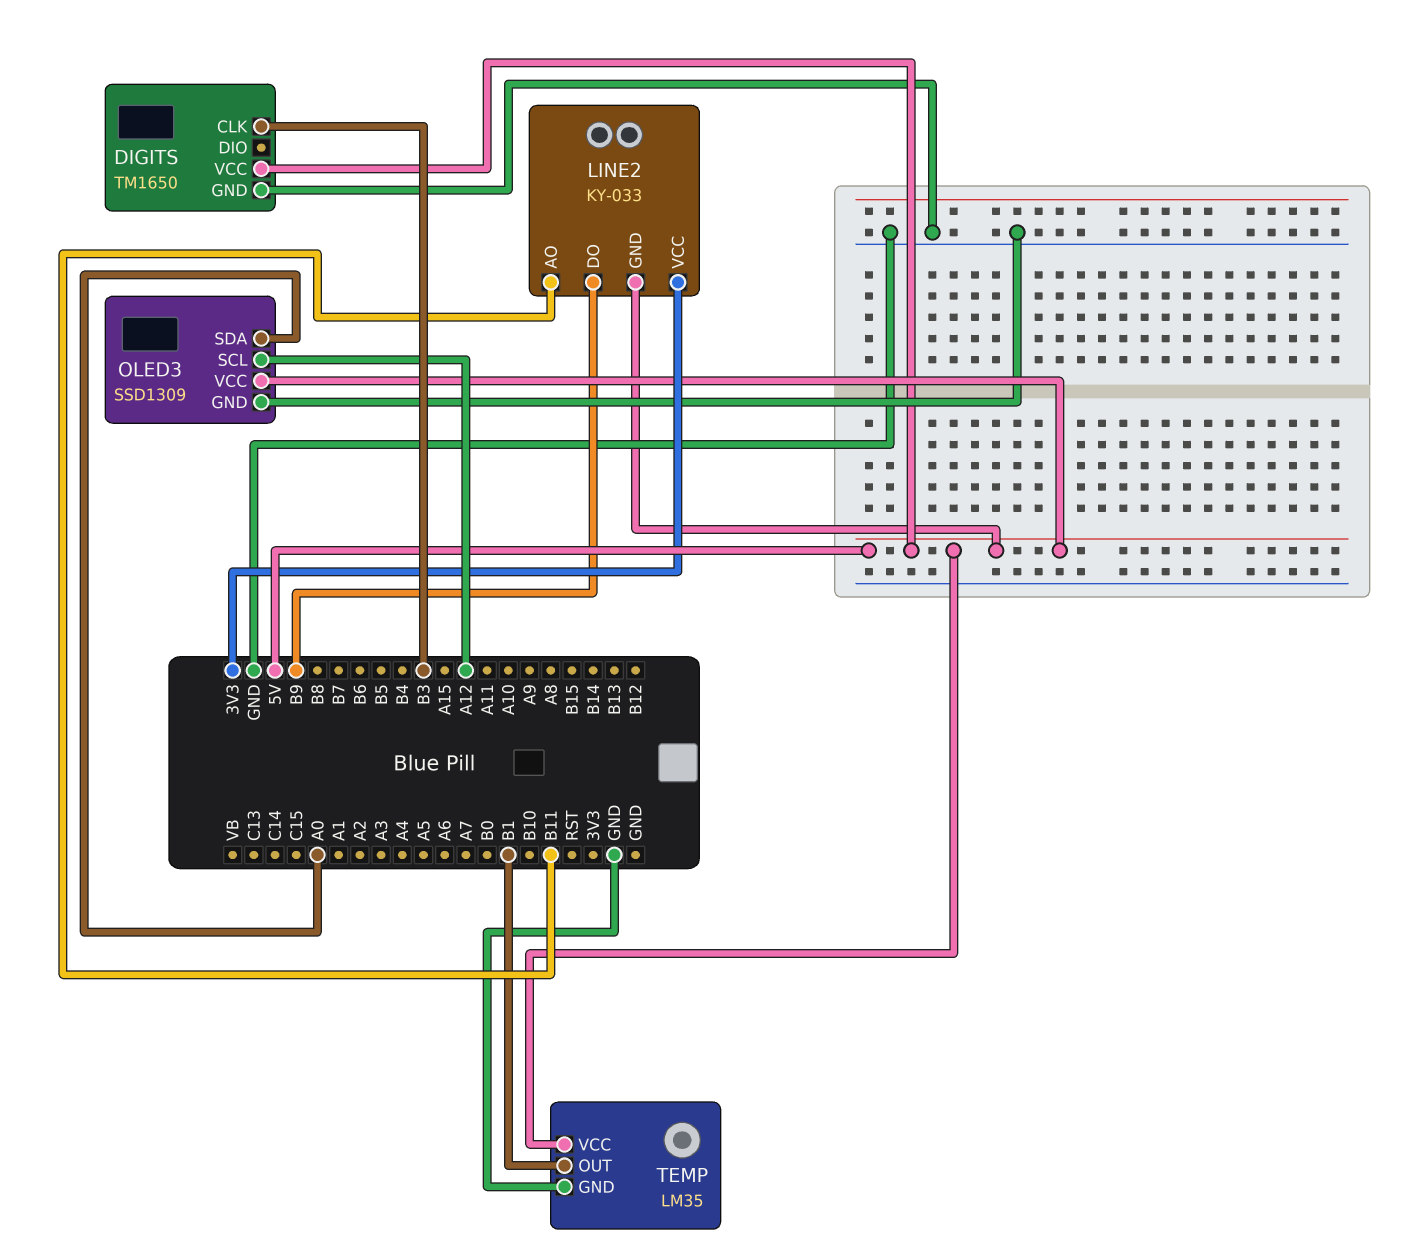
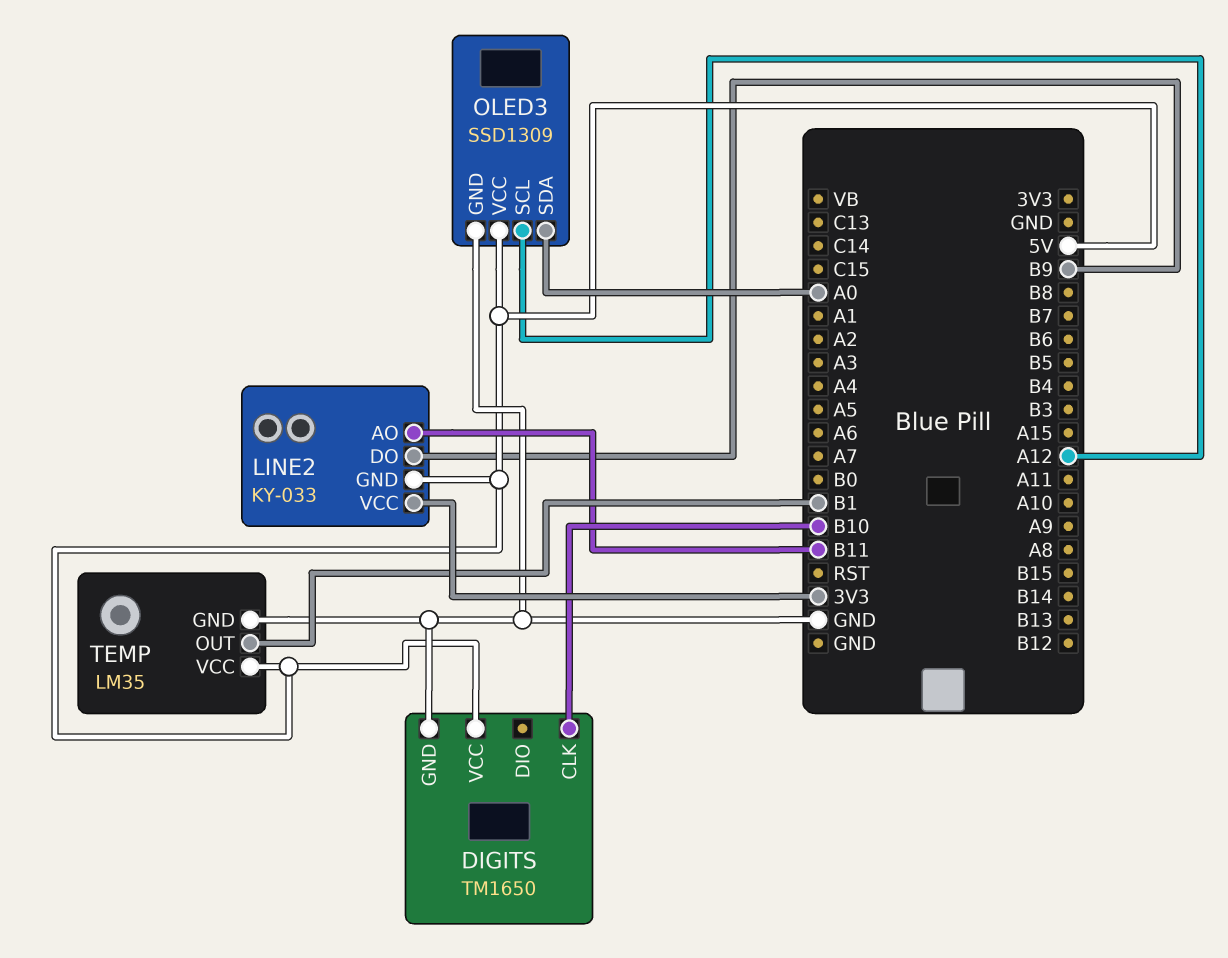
DIGITS pin CLK: B3 -> B10

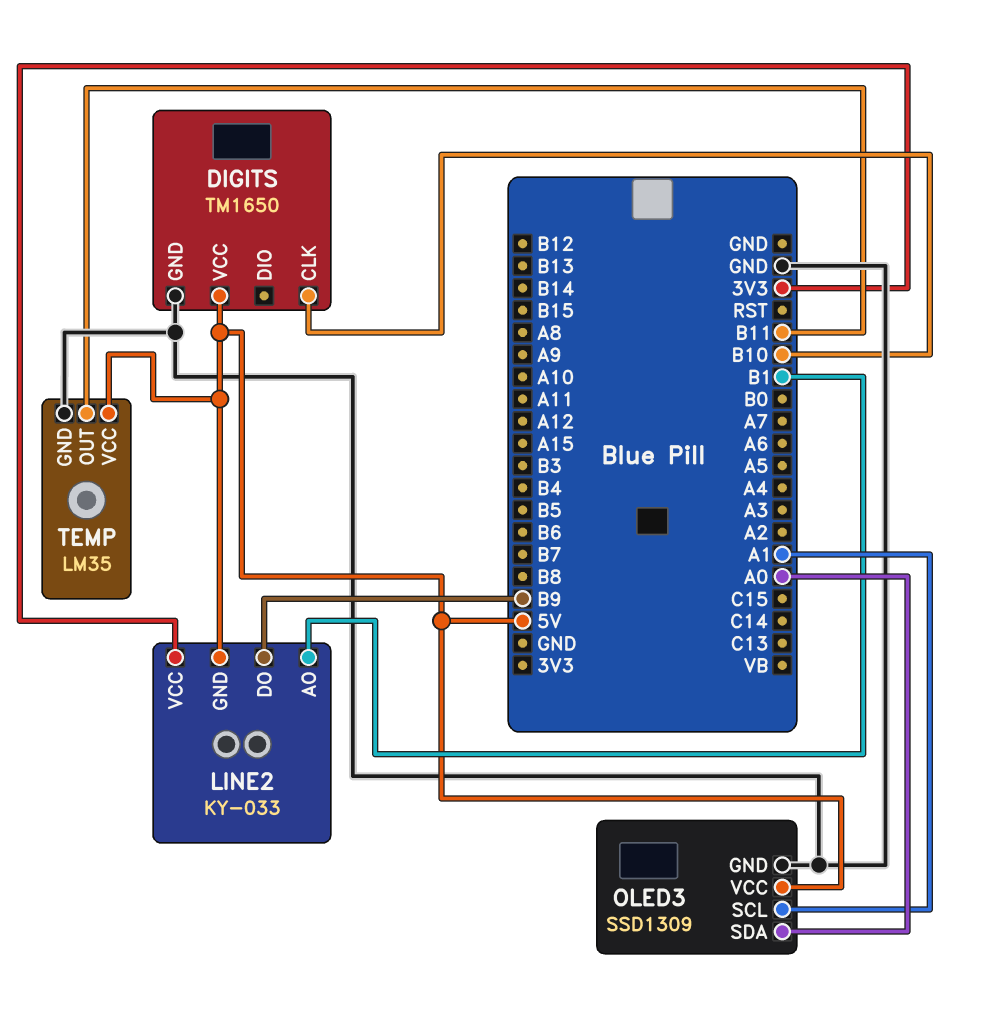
LINE2 pin AO: B11 -> B1
OLED3 pin SCL: A12 -> A1
TEMP pin OUT: B1 -> B11

